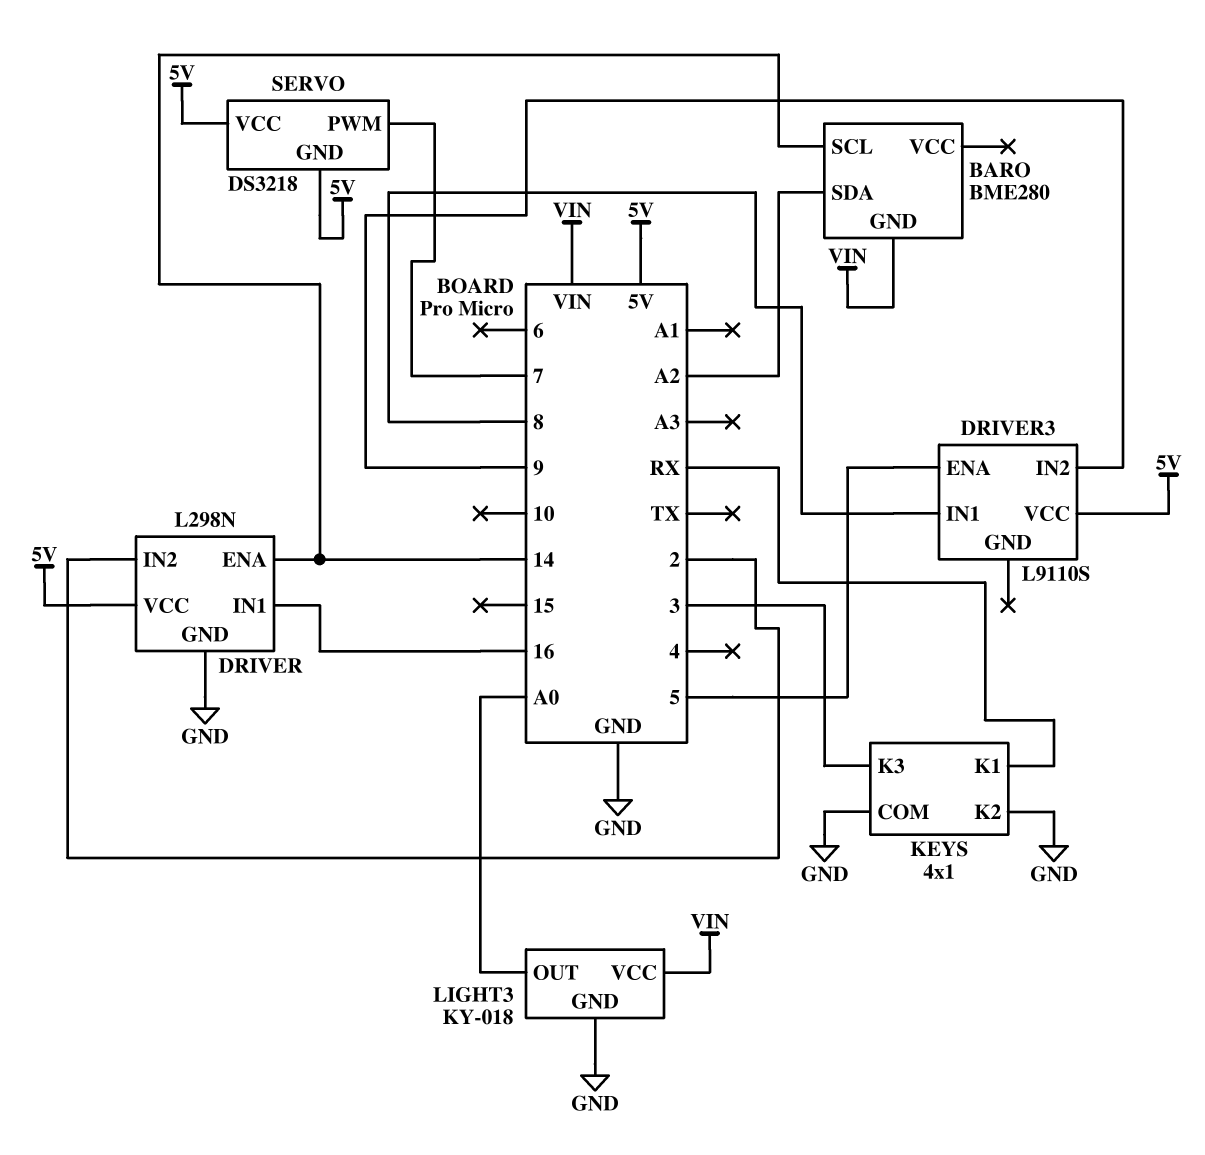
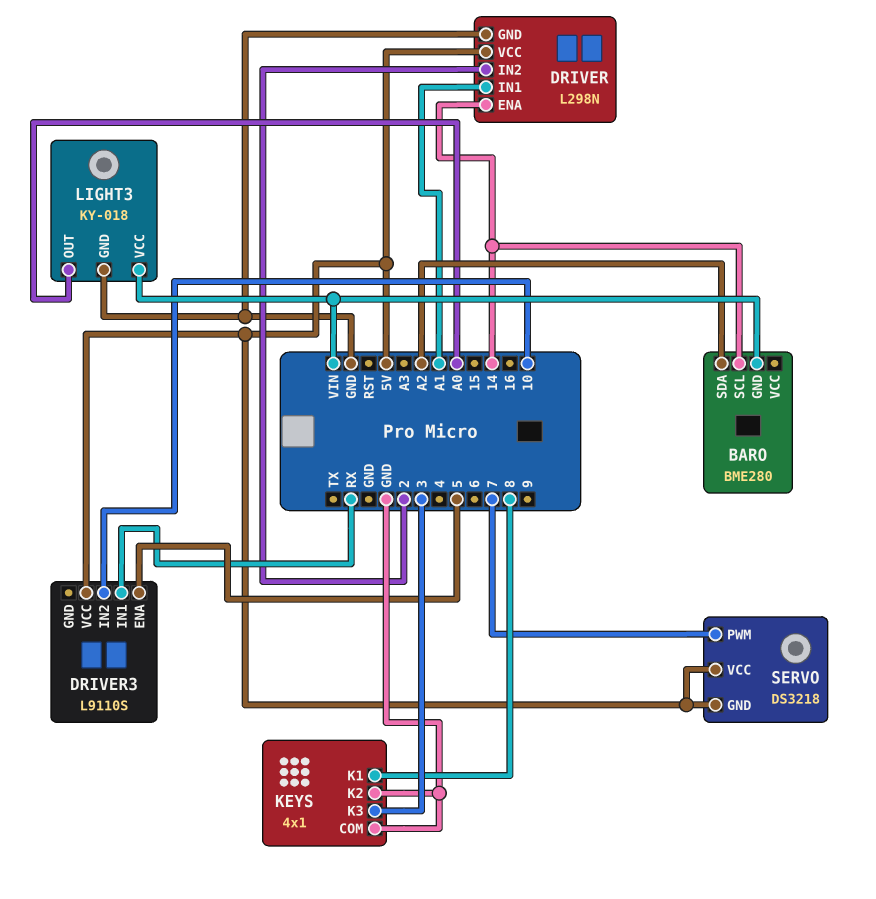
DRIVER pin IN1: 16 -> A1
DRIVER3 pin IN1: 8 -> RX
DRIVER3 pin IN2: 9 -> 10
KEYS pin K1: RX -> 8

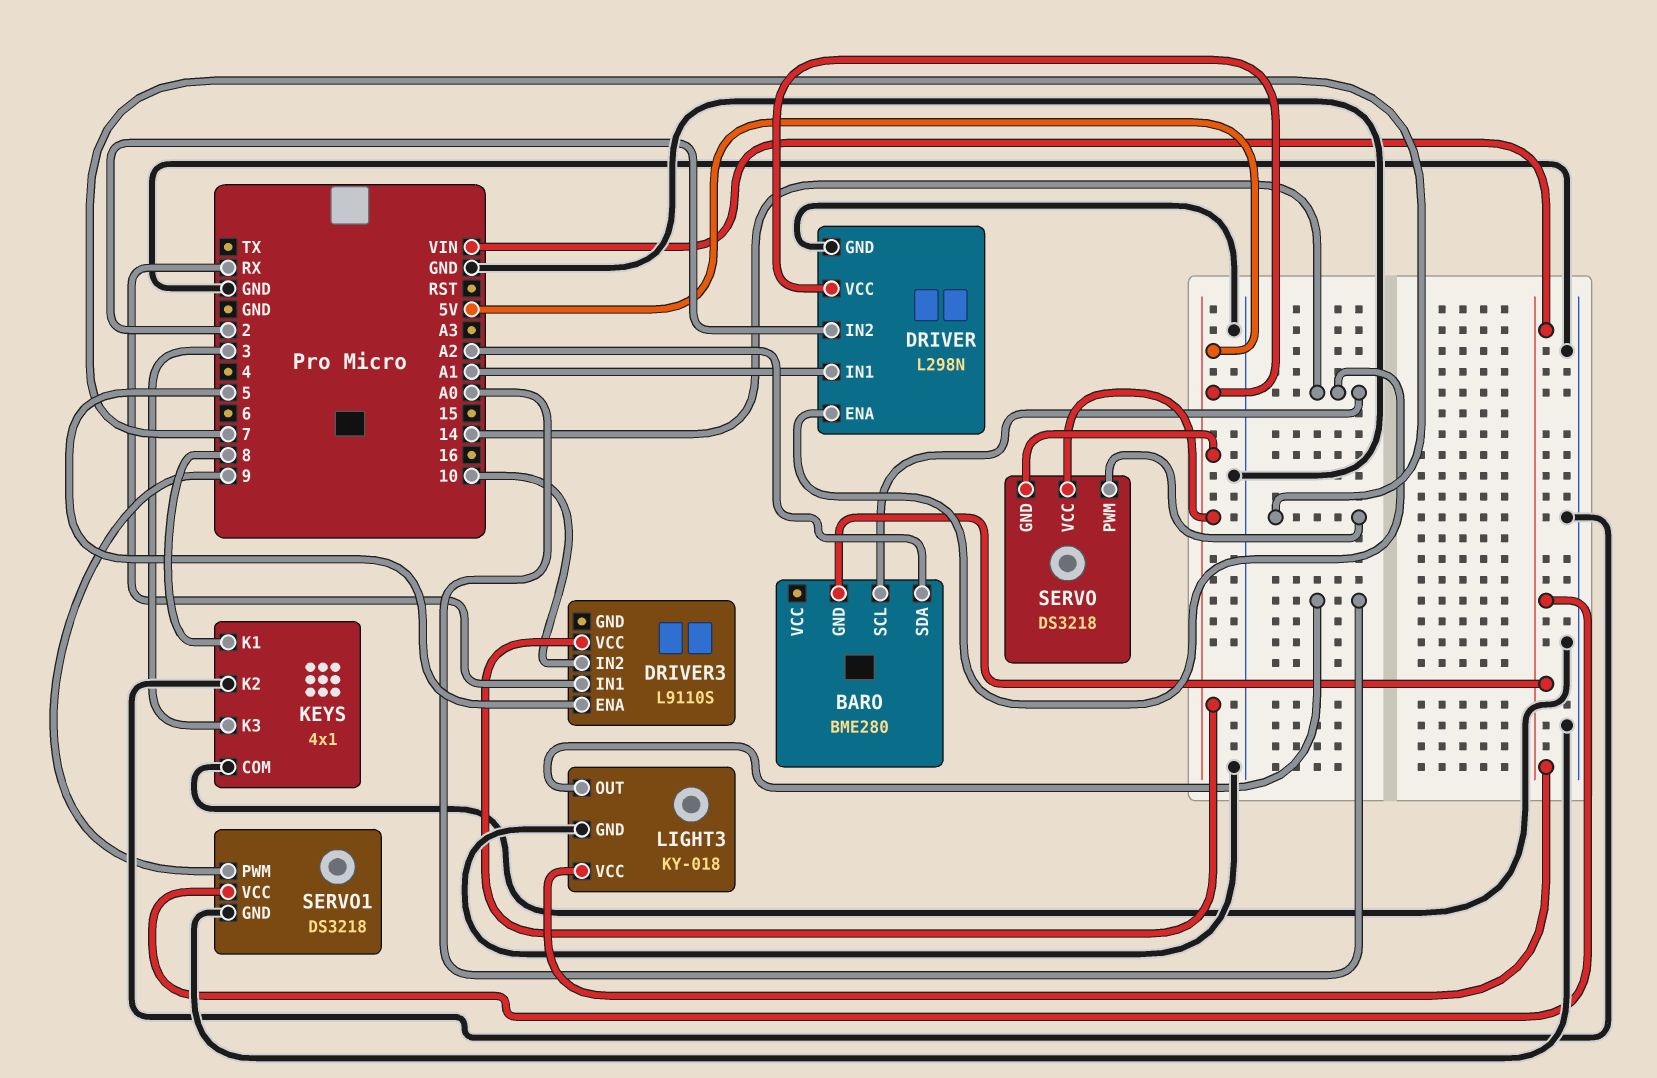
SERVO1: none -> DS3218
SERVO1 pin GND: none -> GND
SERVO1 pin PWM: none -> 9
SERVO1 pin VCC: none -> VIN

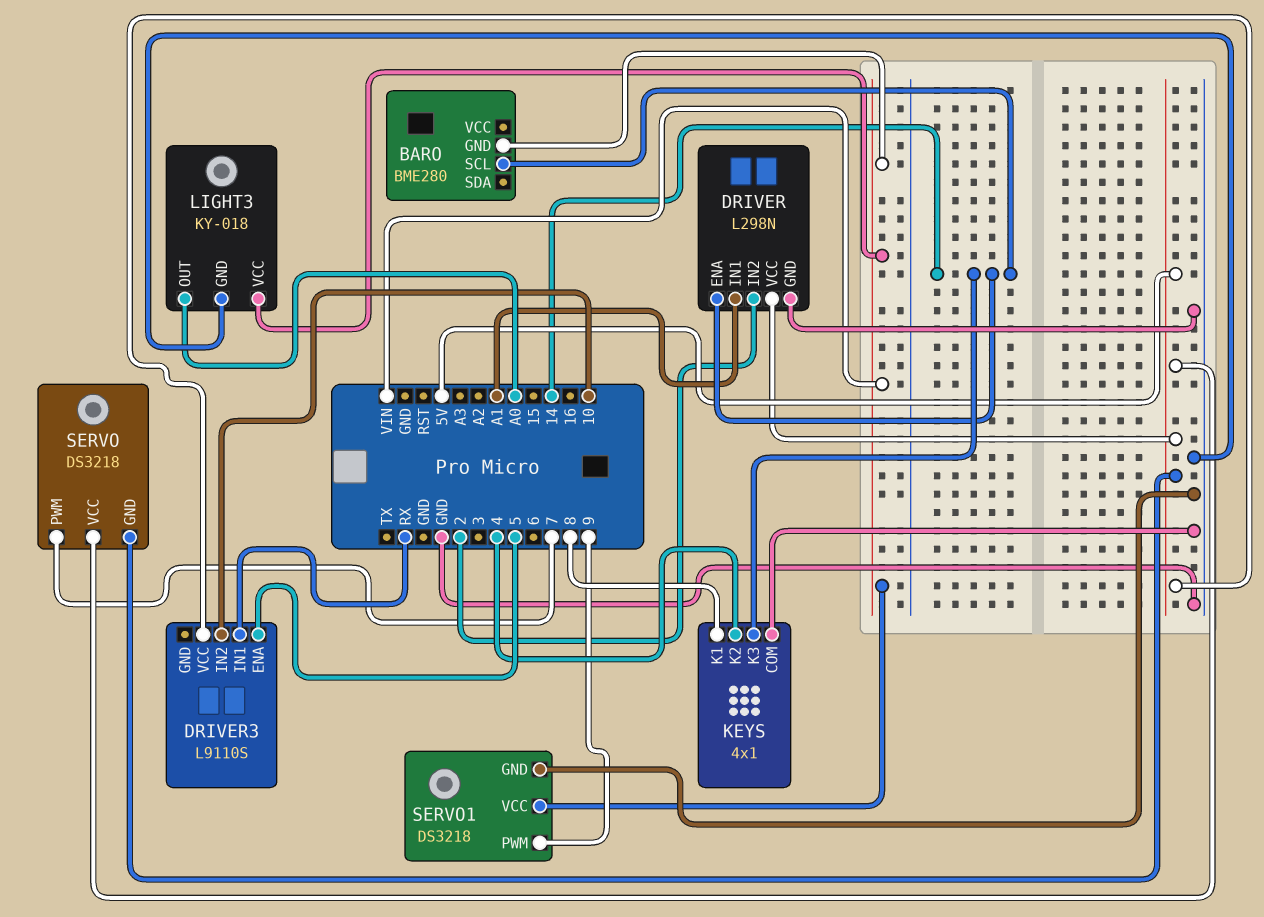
BARO pin SDA: A2 -> none
KEYS pin K2: GND -> 4
KEYS pin K3: 3 -> 14

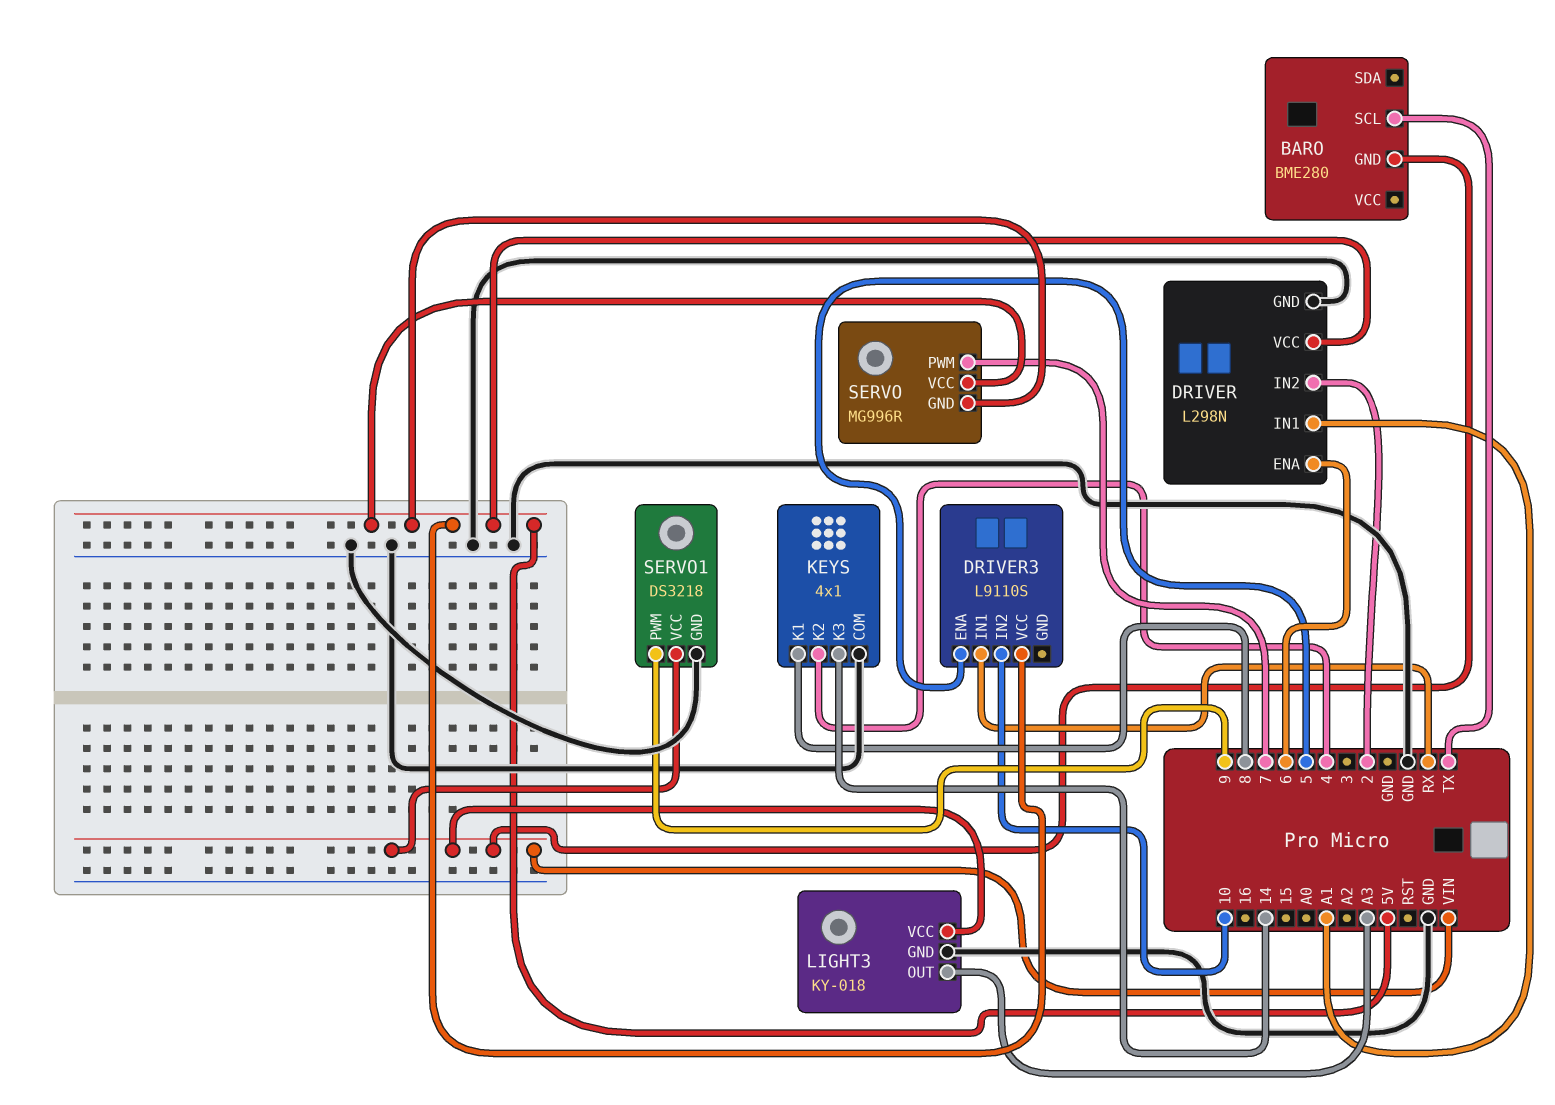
BARO pin SCL: 14 -> TX
DRIVER pin ENA: 14 -> 6
LIGHT3 pin OUT: A0 -> A3
SERVO: DS3218 -> MG996R

